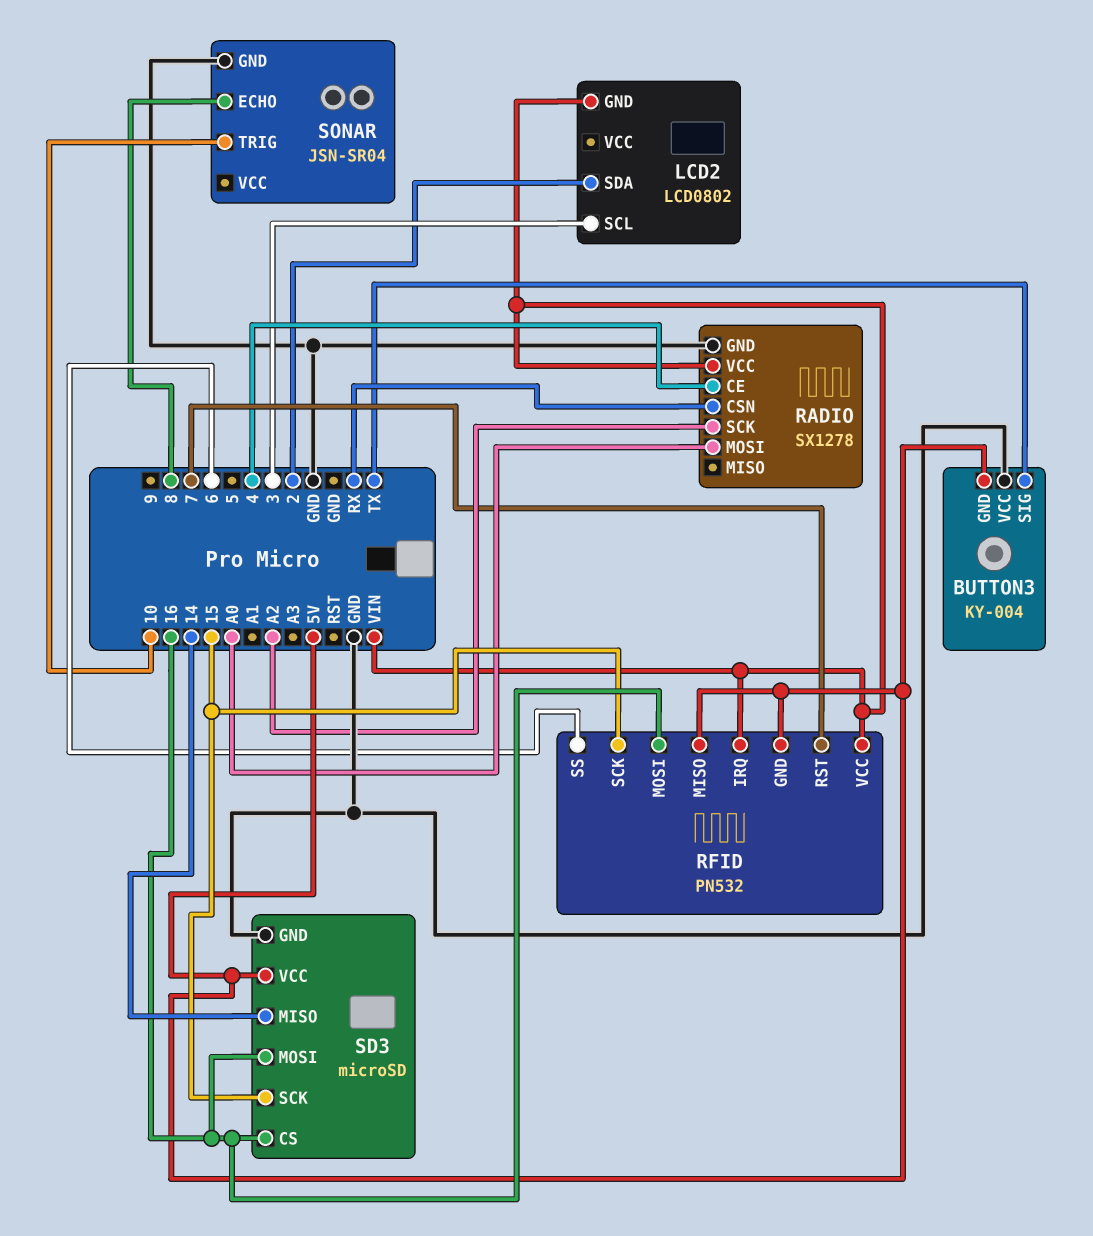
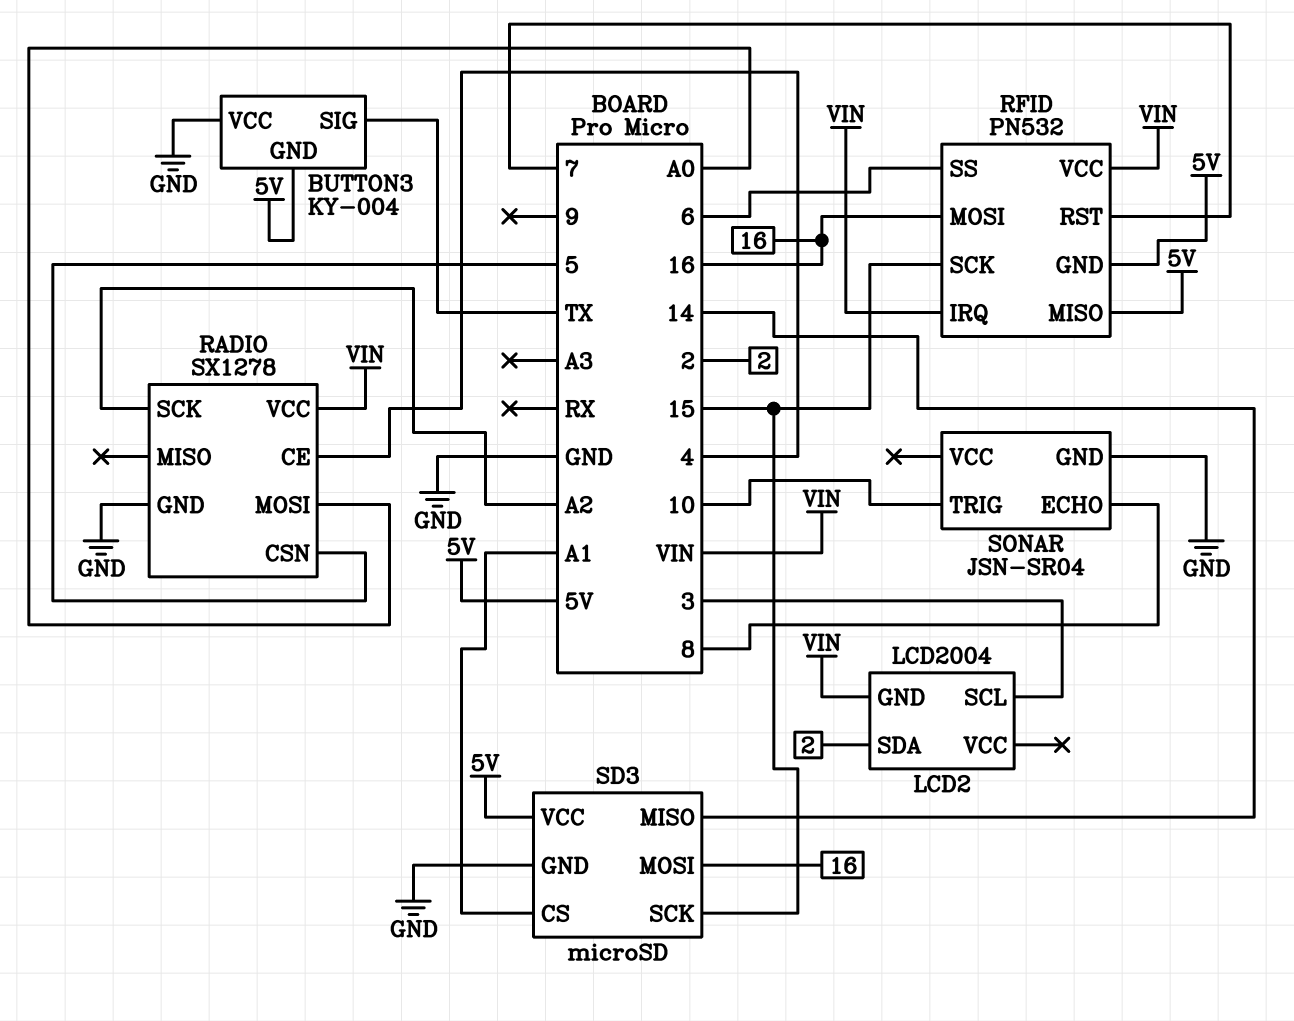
LCD2: LCD0802 -> LCD2004
RADIO pin CSN: RX -> 5
SD3 pin CS: 16 -> A1

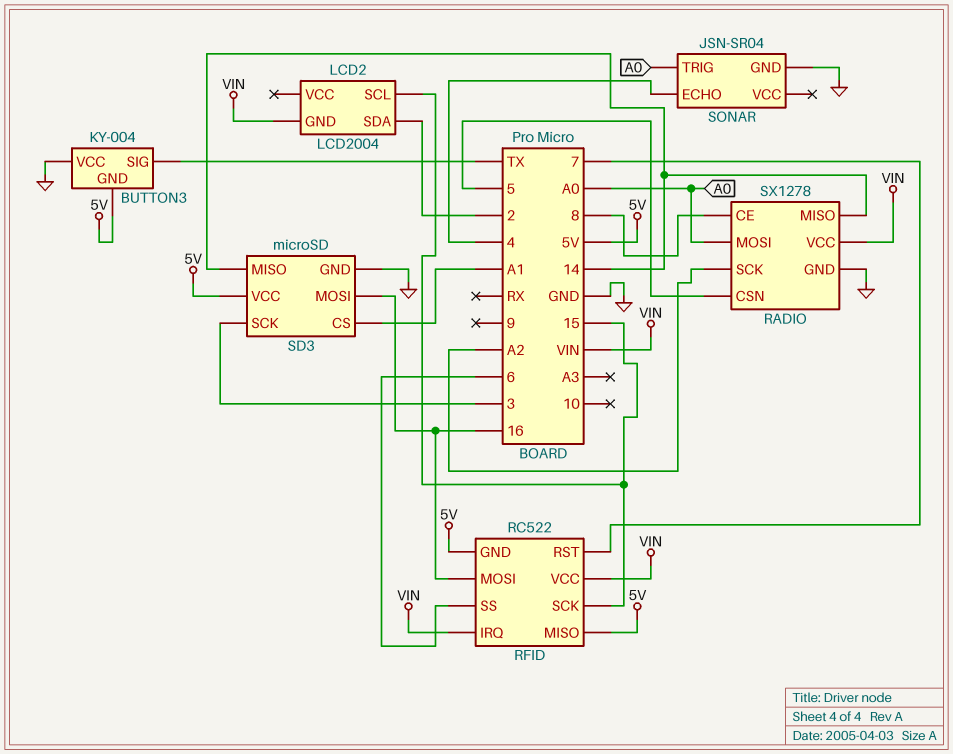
LCD2 pin SCL: 3 -> 15
RADIO pin CE: 4 -> 8
RADIO pin MISO: none -> 14
RFID: PN532 -> RC522
SD3 pin SCK: 15 -> 3
SONAR pin ECHO: 8 -> 4
SONAR pin TRIG: 10 -> A0

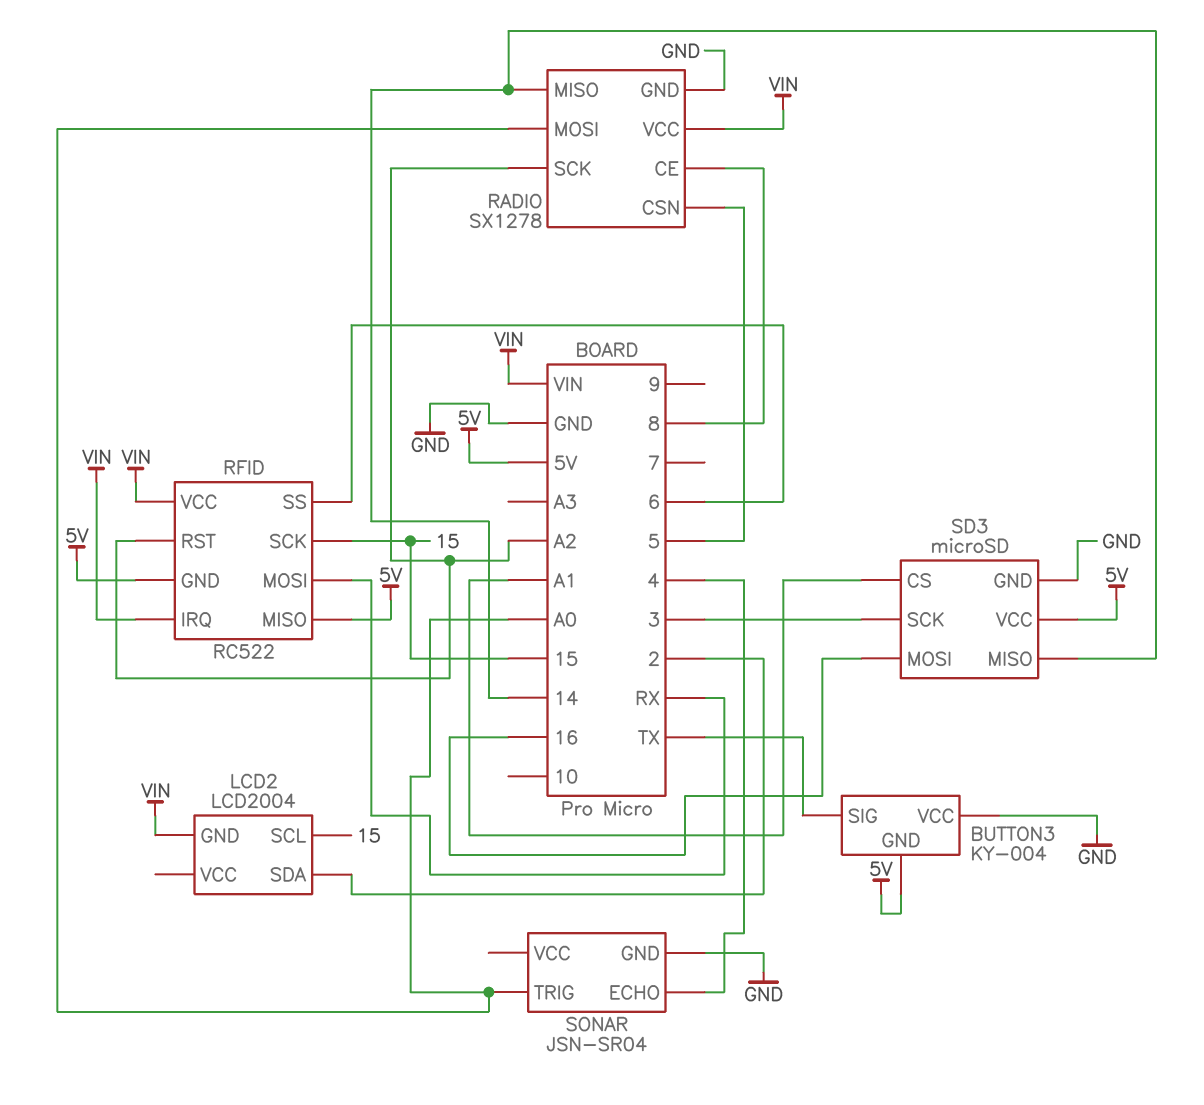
RFID pin MOSI: 16 -> RX
RFID pin RST: 7 -> A2

